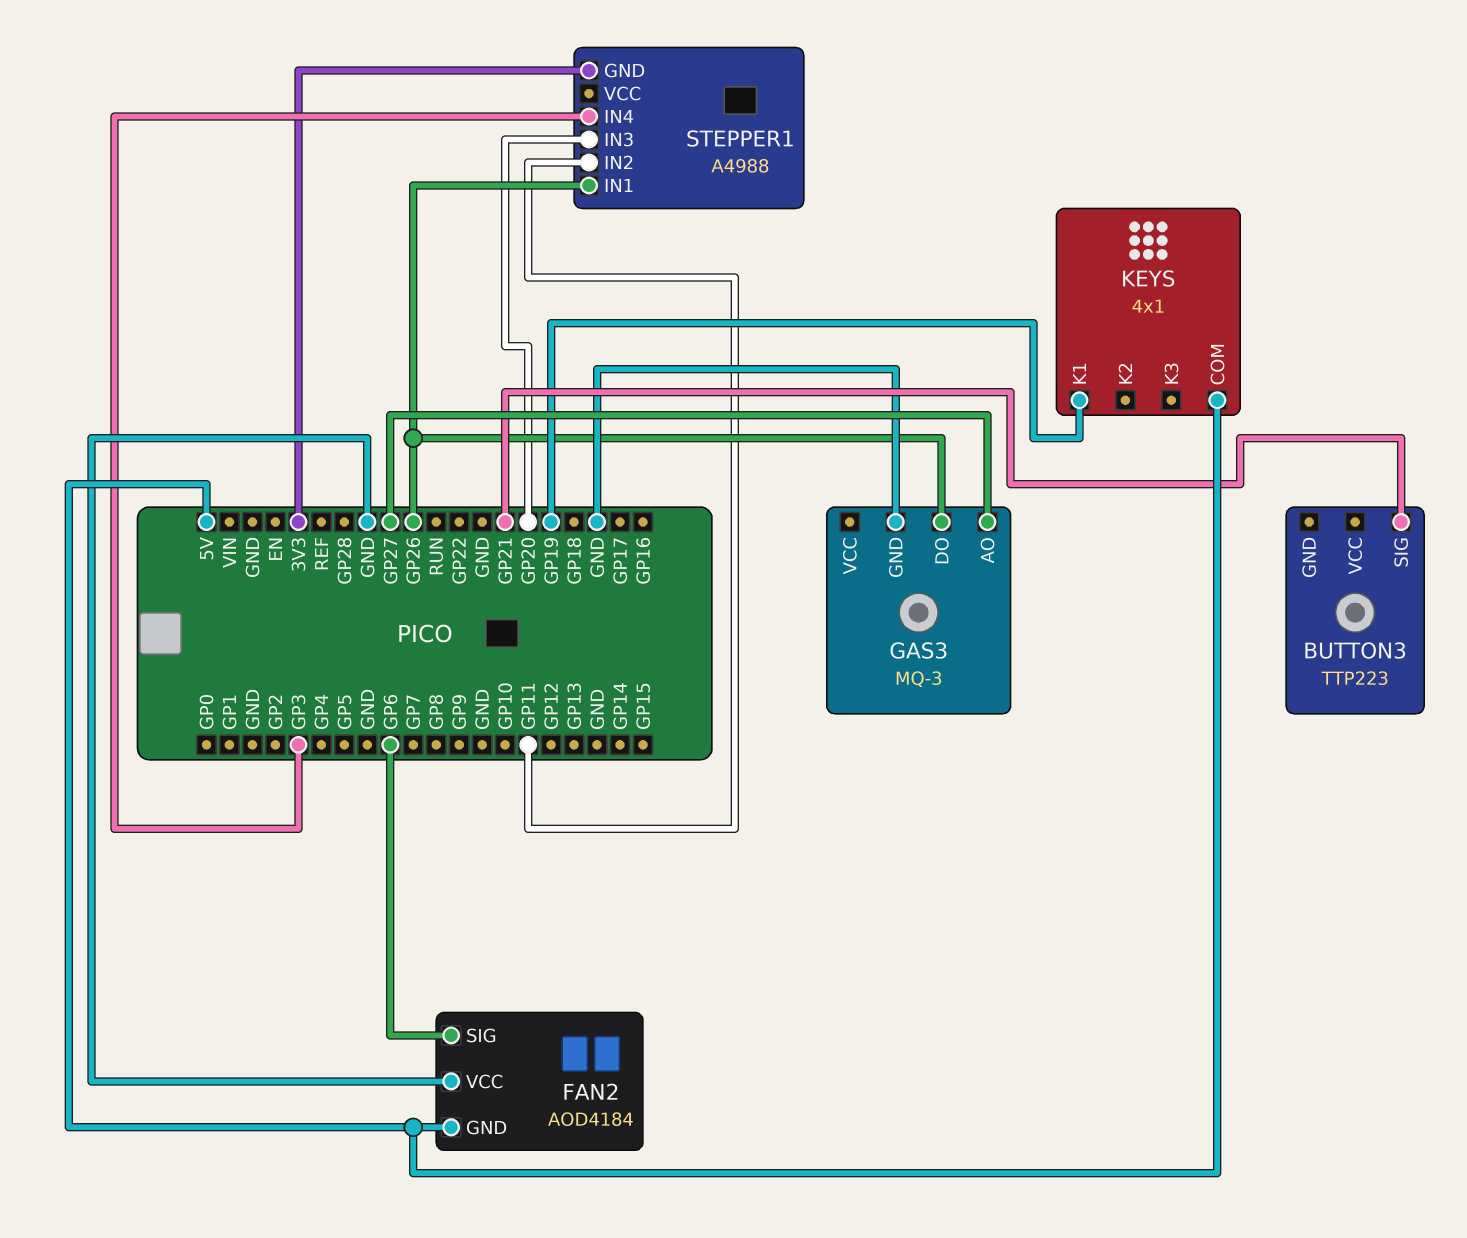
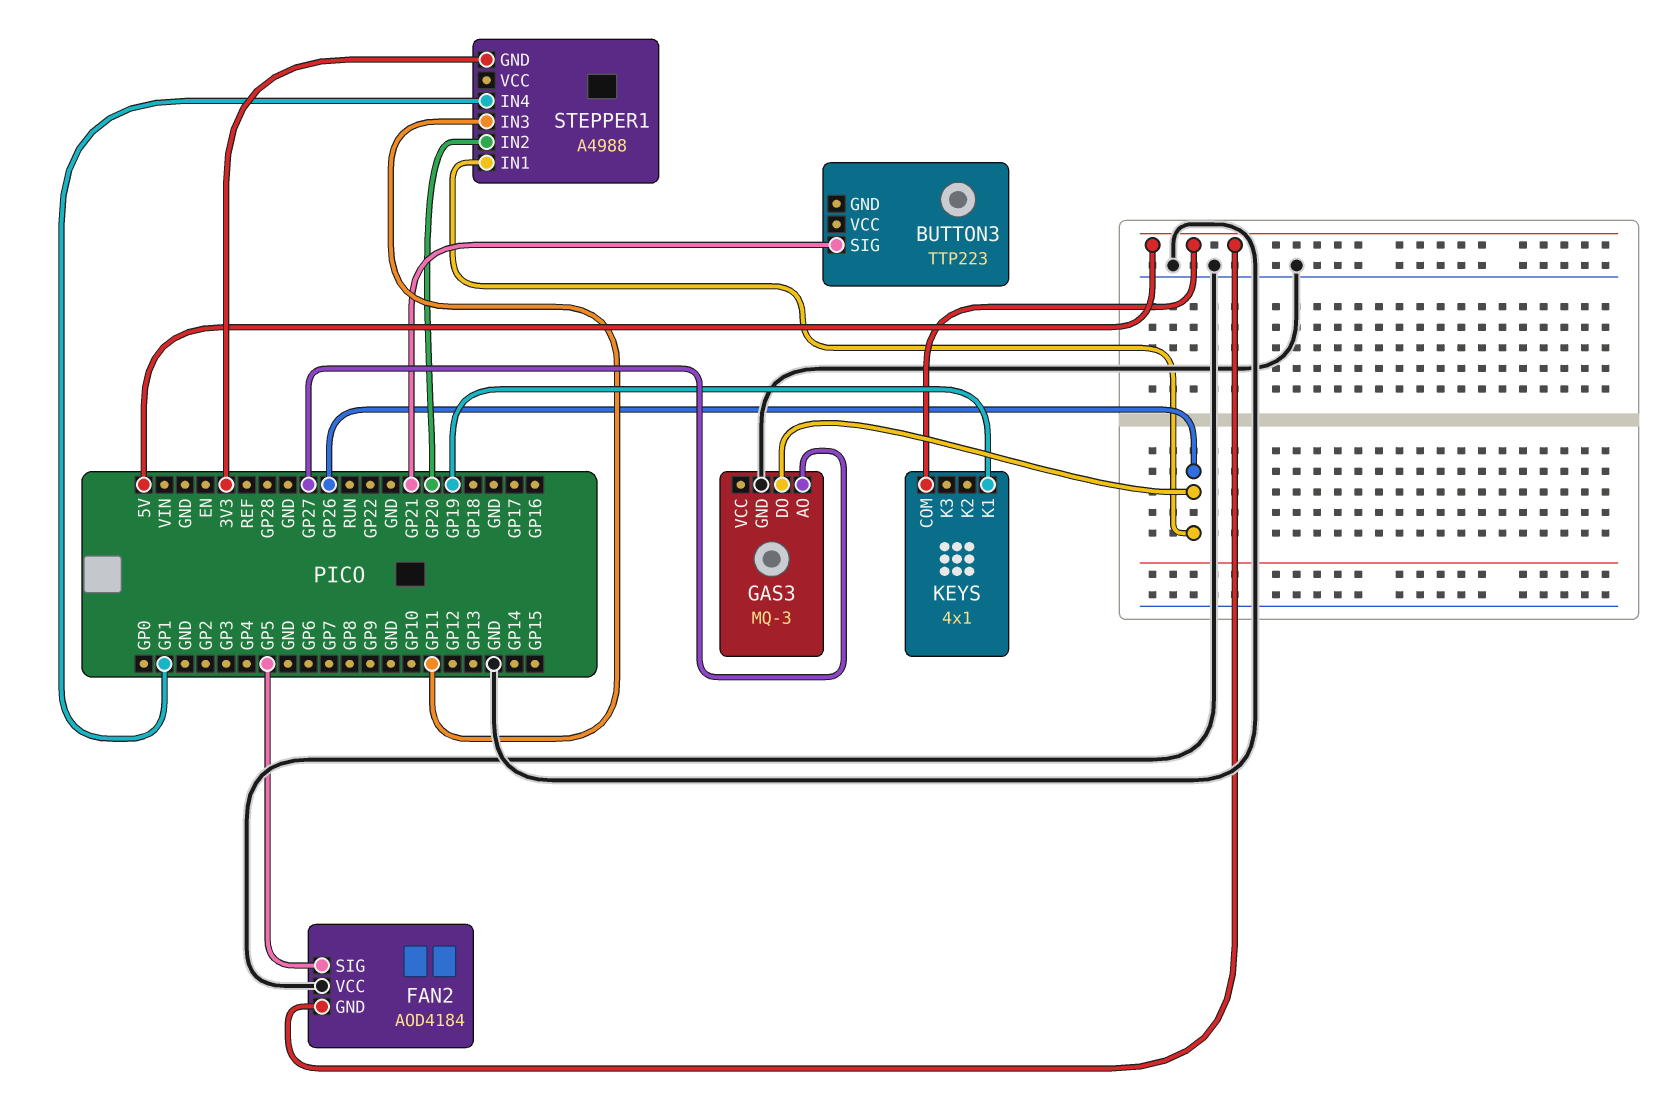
FAN2 pin SIG: GP6 -> GP5
STEPPER1 pin IN2: GP11 -> GP20
STEPPER1 pin IN3: GP20 -> GP11
STEPPER1 pin IN4: GP3 -> GP1

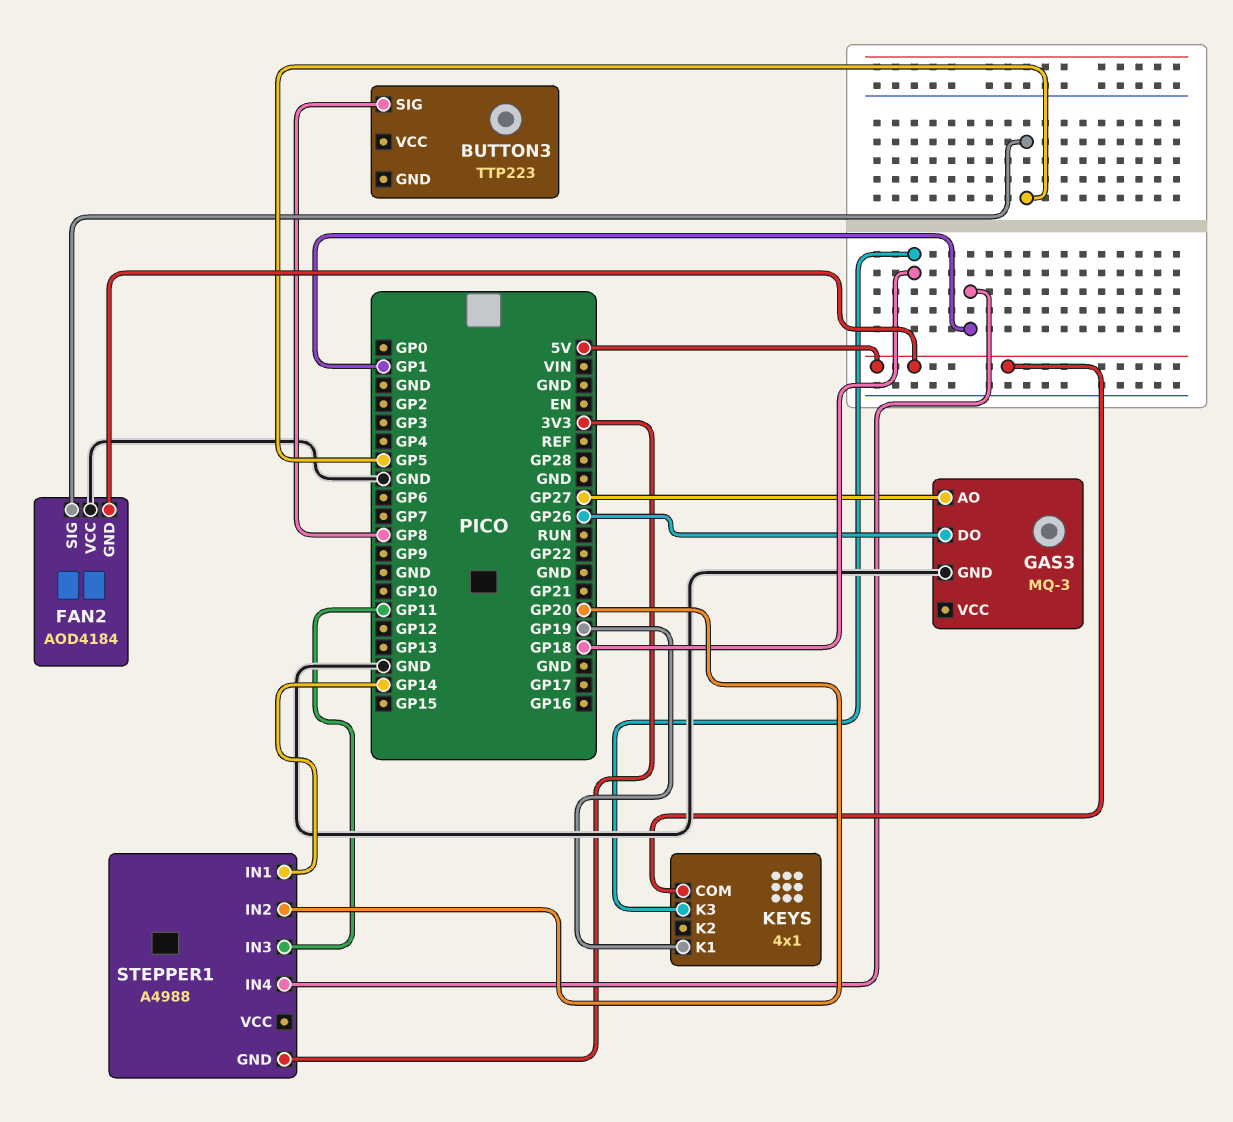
BUTTON3 pin SIG: GP21 -> GP8
KEYS pin K3: none -> GP18
STEPPER1 pin IN1: GP26 -> GP14

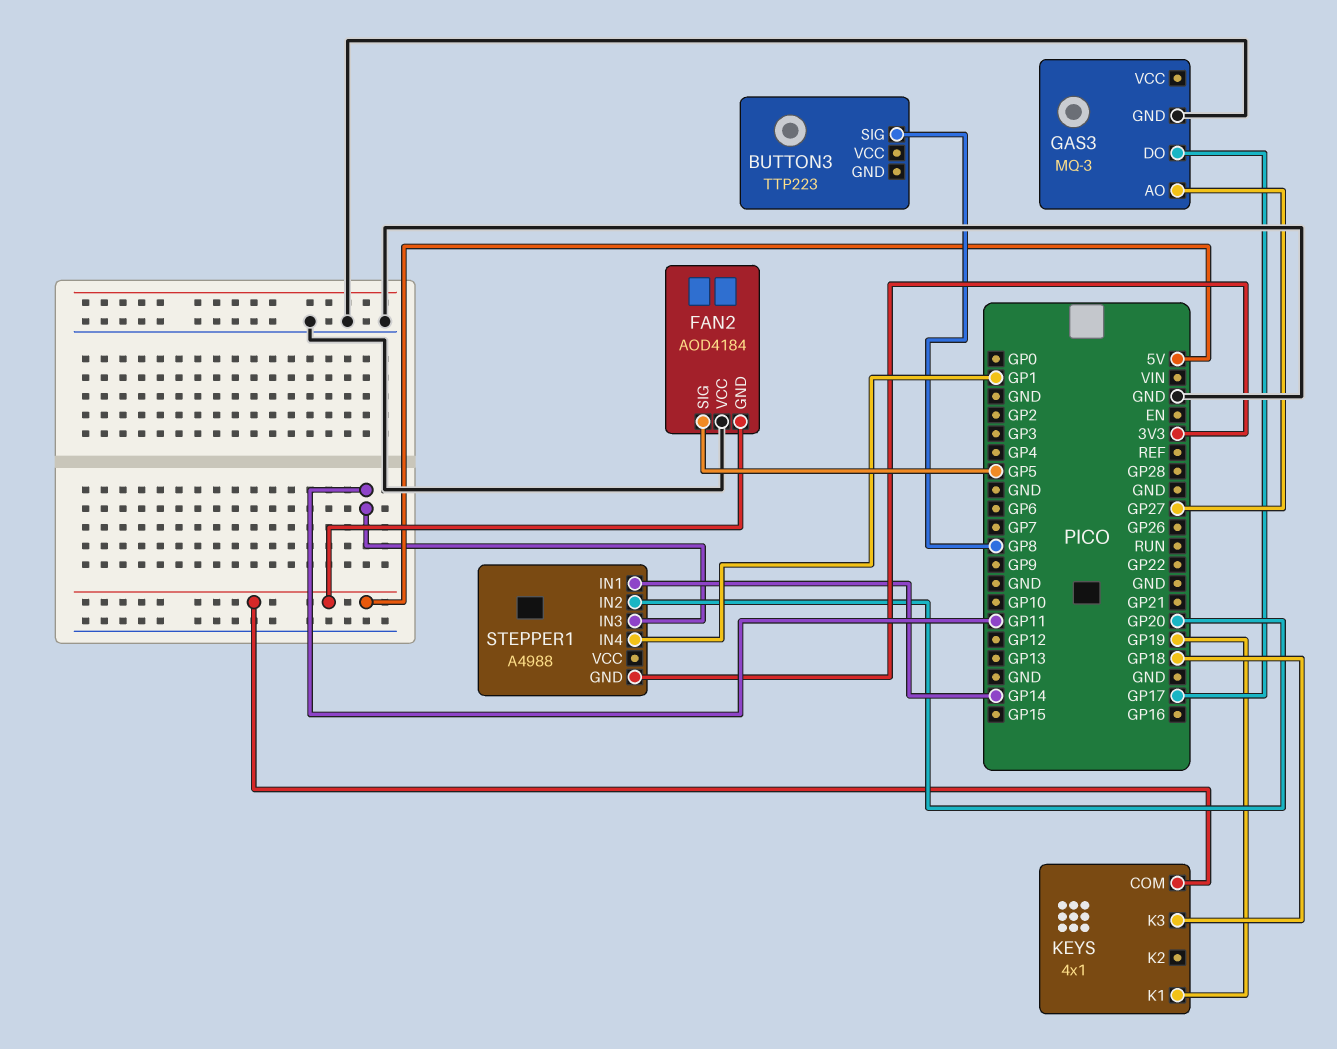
GAS3 pin DO: GP26 -> GP17

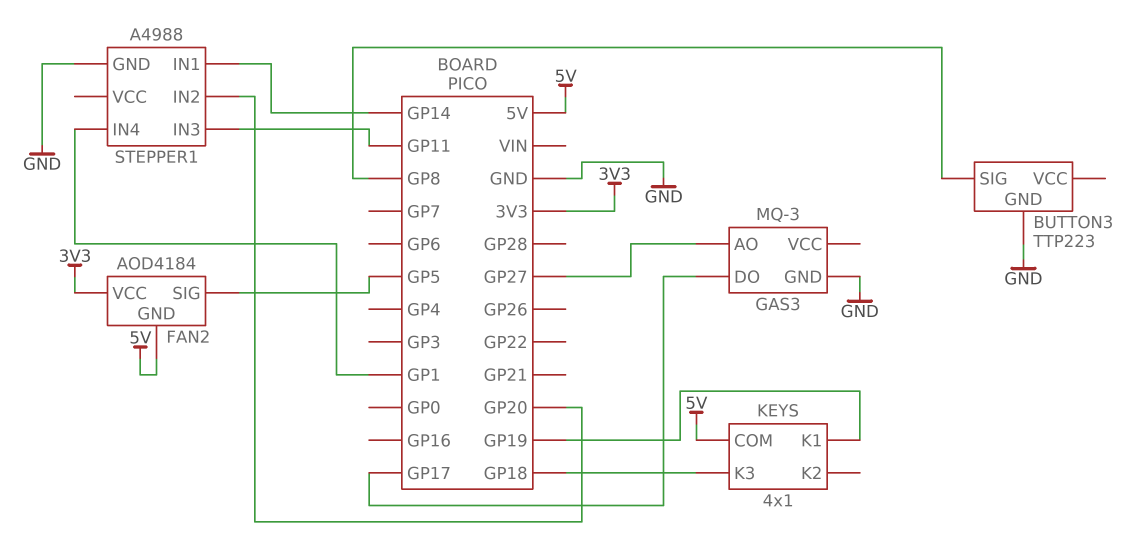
BUTTON3 pin GND: none -> GND
FAN2 pin VCC: GND -> 3V3
STEPPER1 pin GND: 3V3 -> GND

